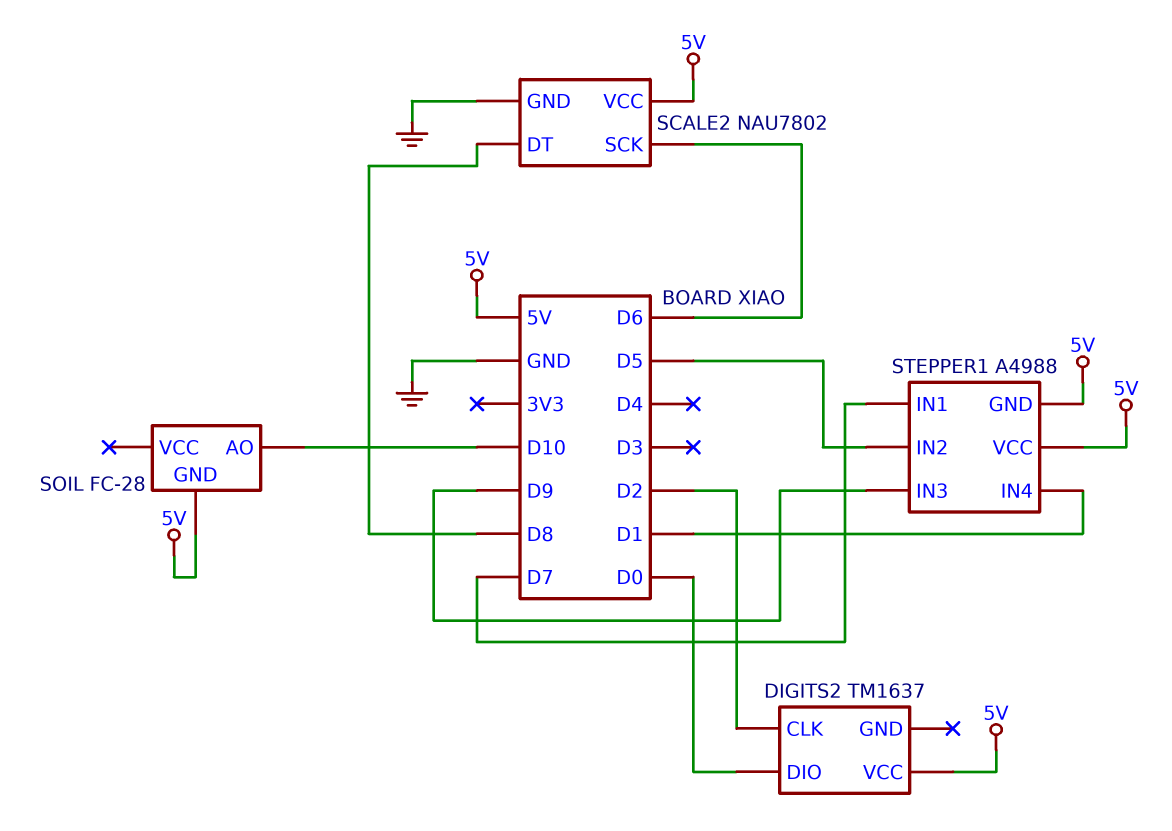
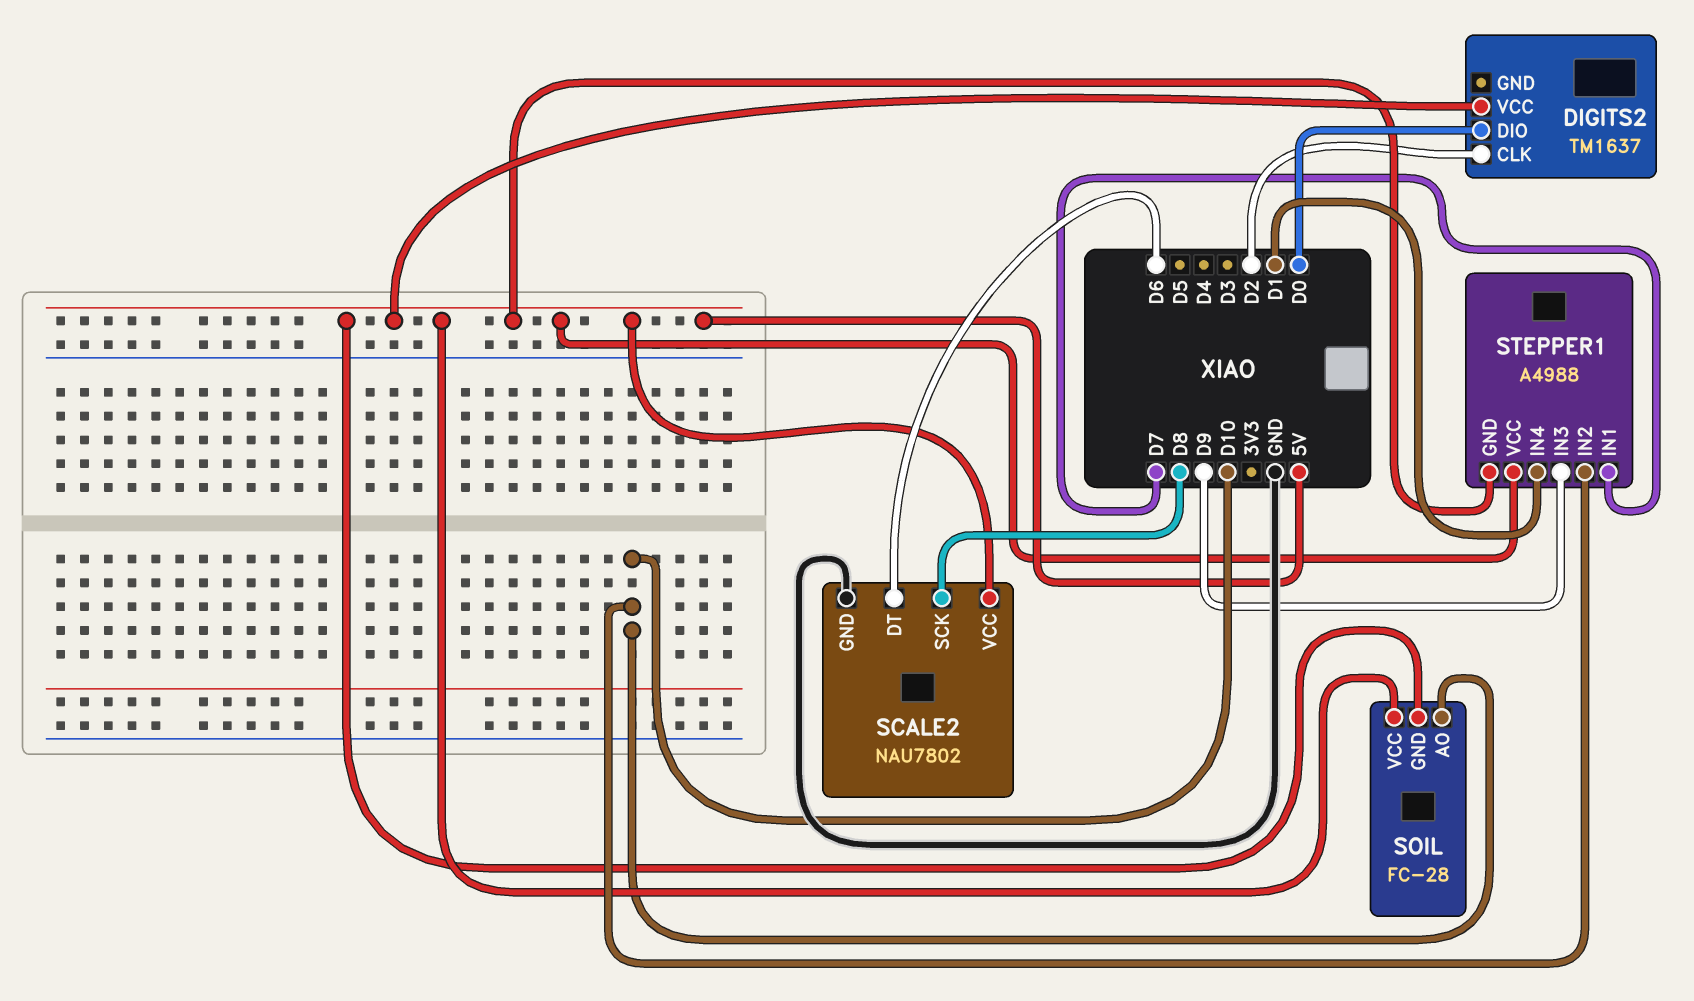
SCALE2 pin DT: D8 -> D6
SCALE2 pin SCK: D6 -> D8
SOIL pin VCC: none -> 5V
STEPPER1 pin IN2: D5 -> D10

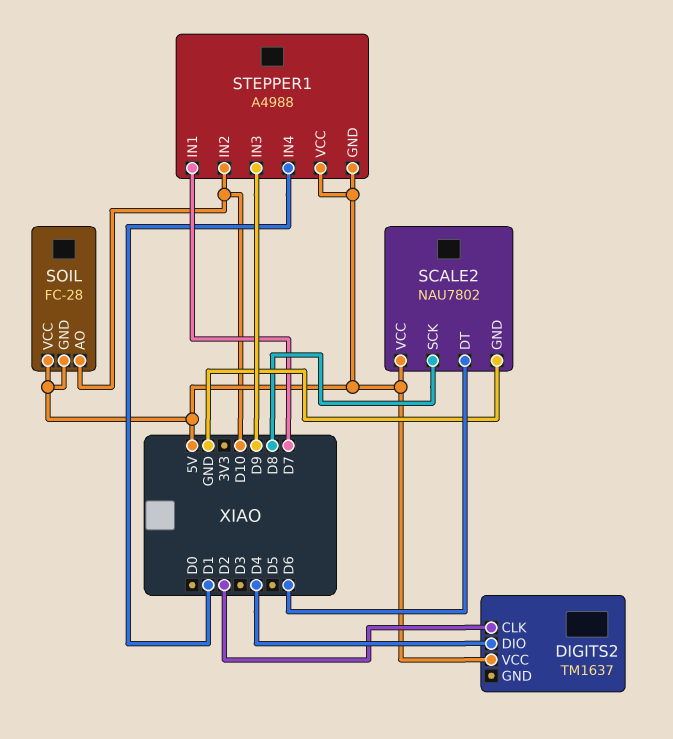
DIGITS2 pin DIO: D0 -> D4

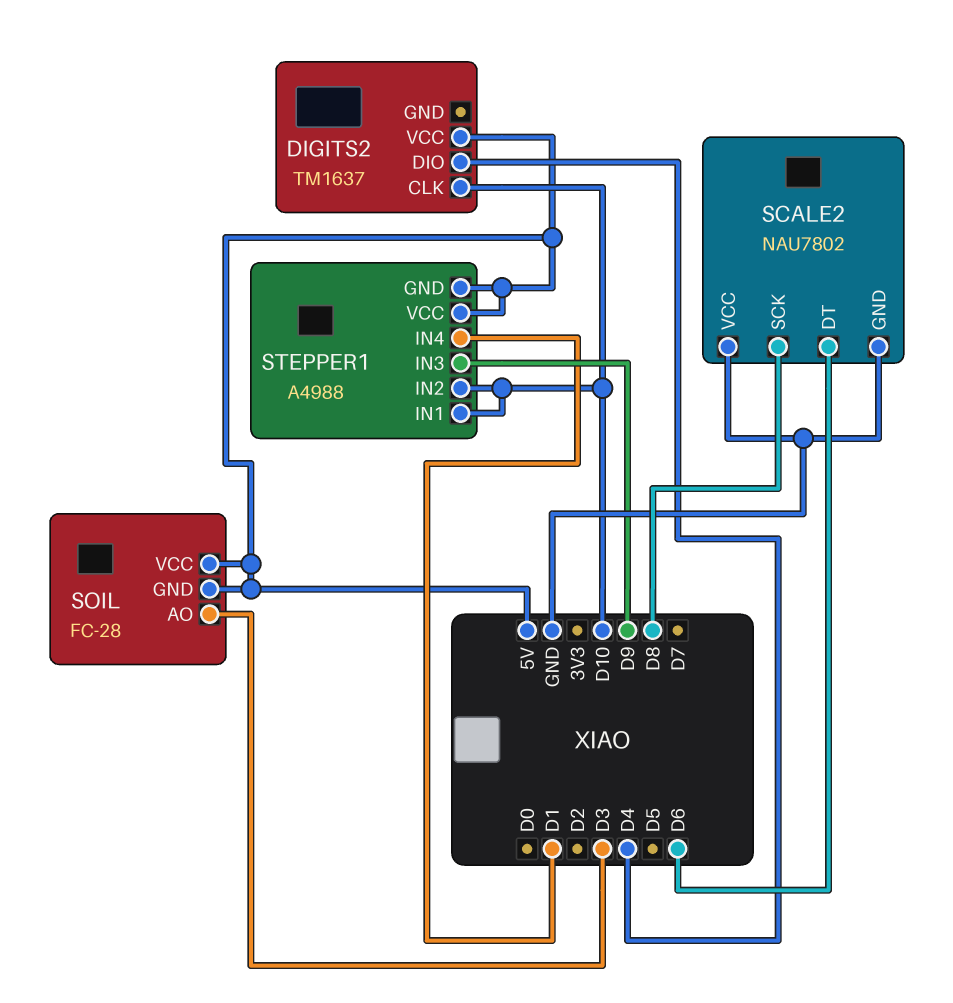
DIGITS2 pin CLK: D2 -> D10
SCALE2 pin VCC: 5V -> GND
SOIL pin AO: D10 -> D3
STEPPER1 pin IN1: D7 -> D10

